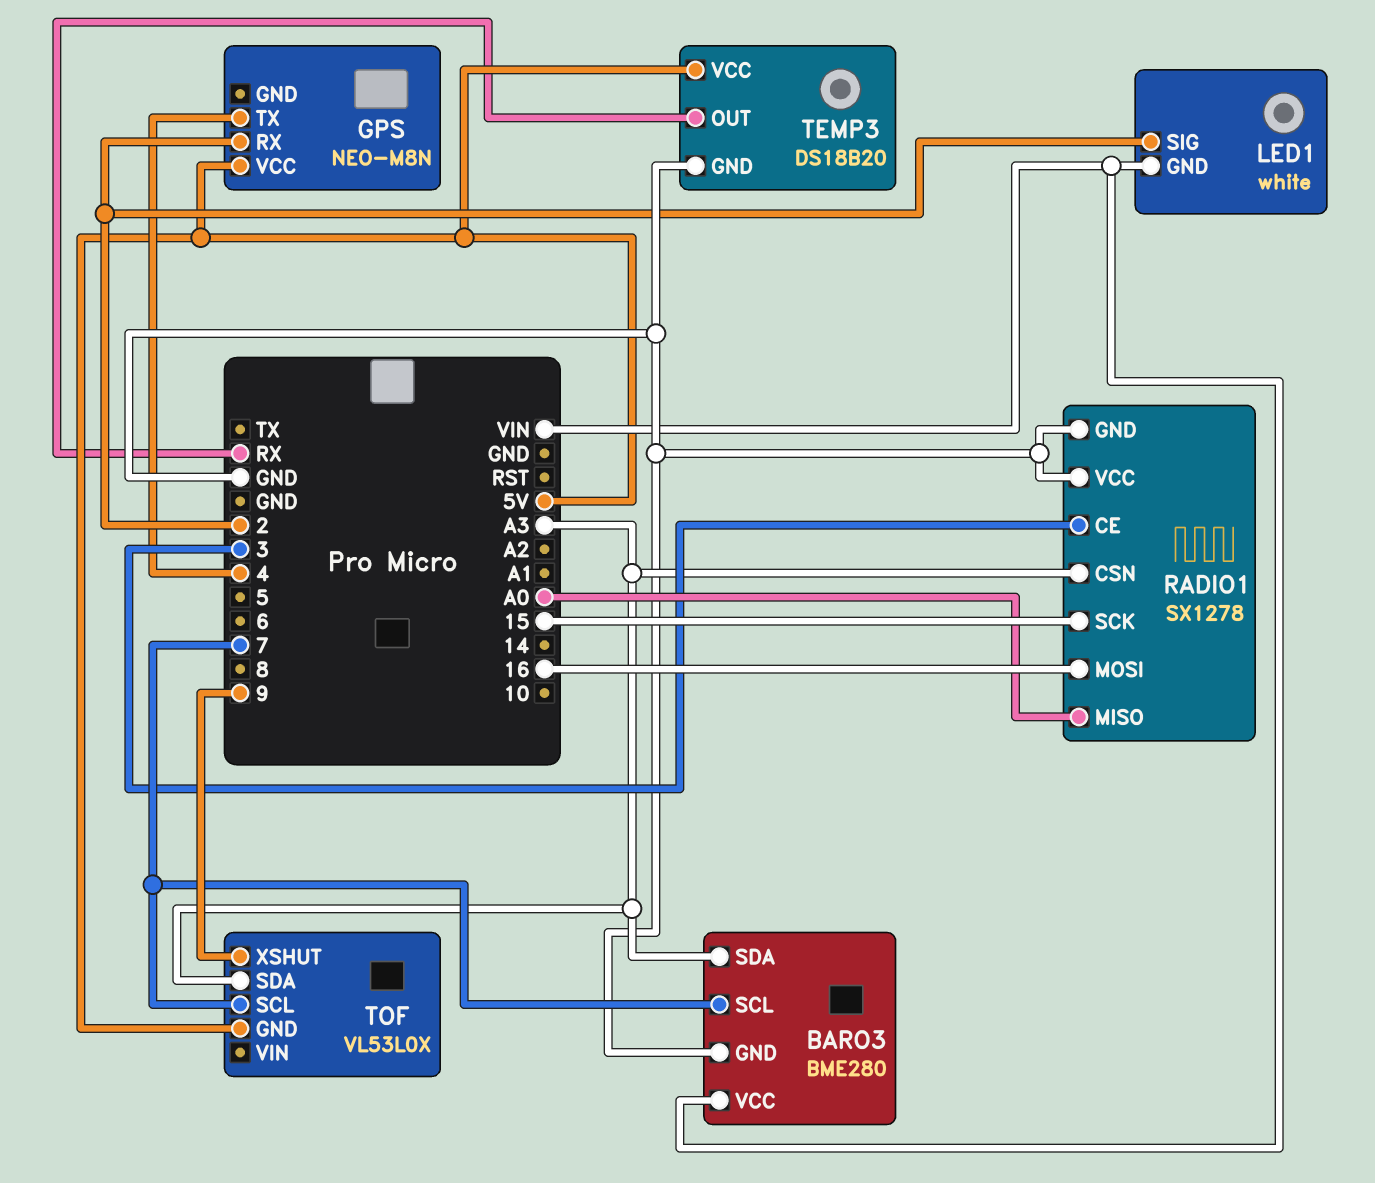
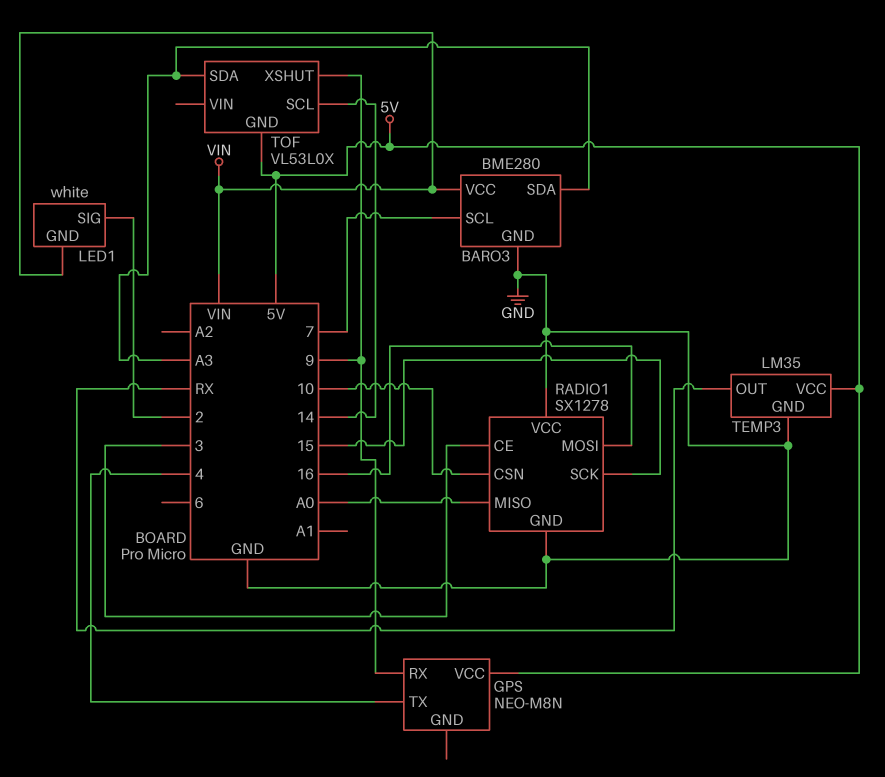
GPS pin RX: 2 -> 9
RADIO1 pin CSN: A3 -> 10
TEMP3: DS18B20 -> LM35
TOF pin SCL: 7 -> 14

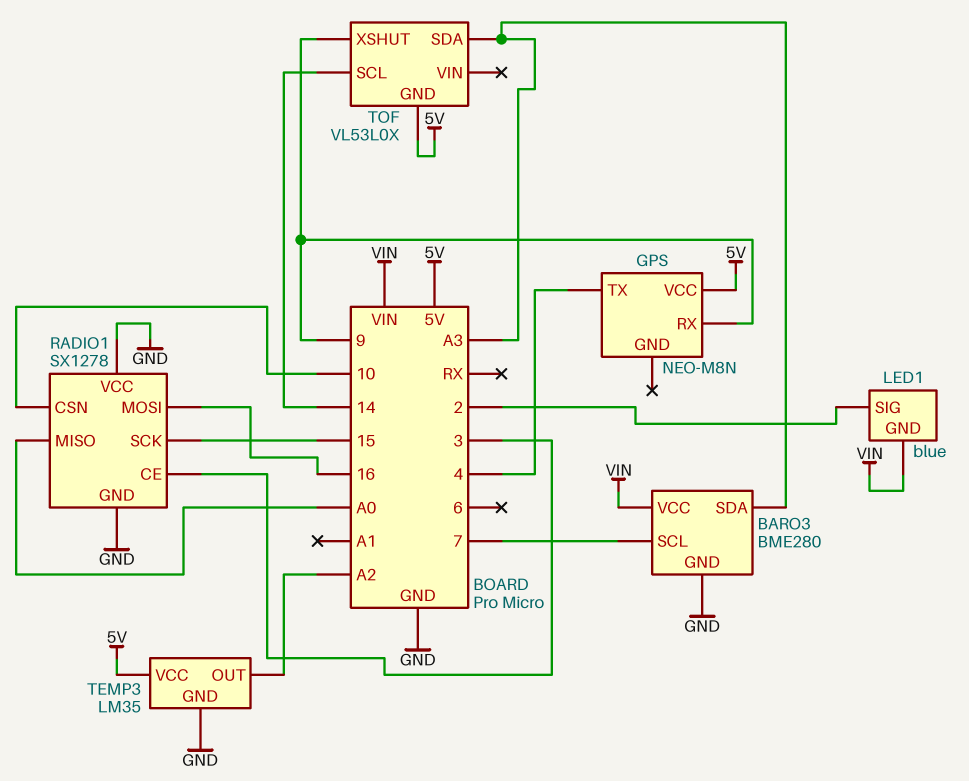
LED1: white -> blue
TEMP3 pin OUT: RX -> A2

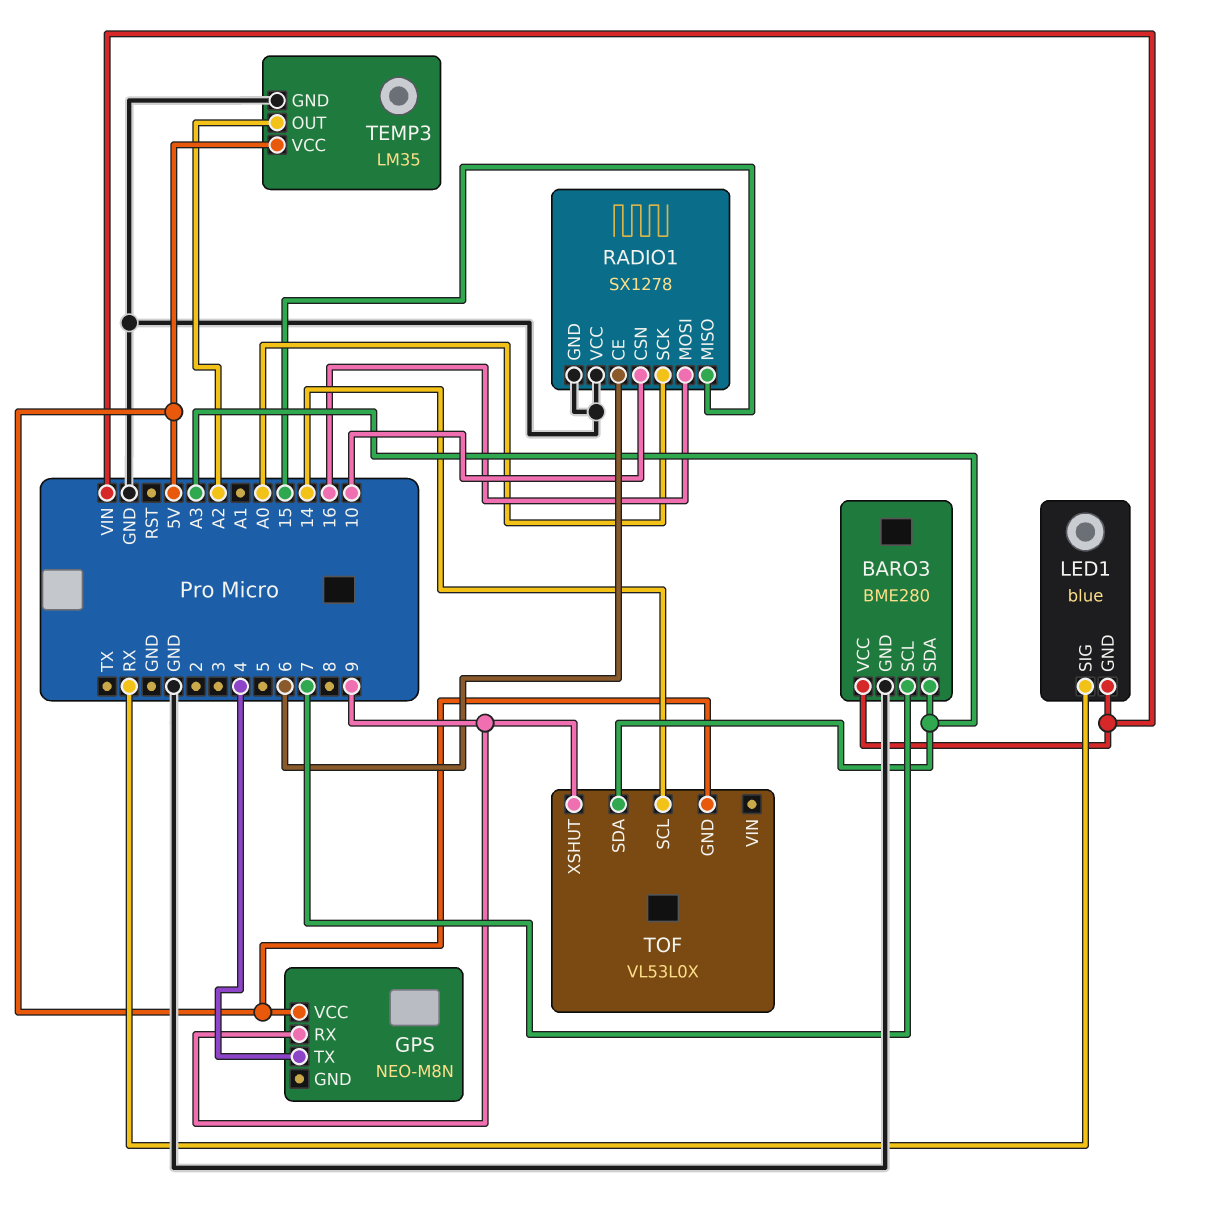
LED1 pin SIG: 2 -> RX
RADIO1 pin CE: 3 -> 6
RADIO1 pin MISO: A0 -> 15
RADIO1 pin SCK: 15 -> A0

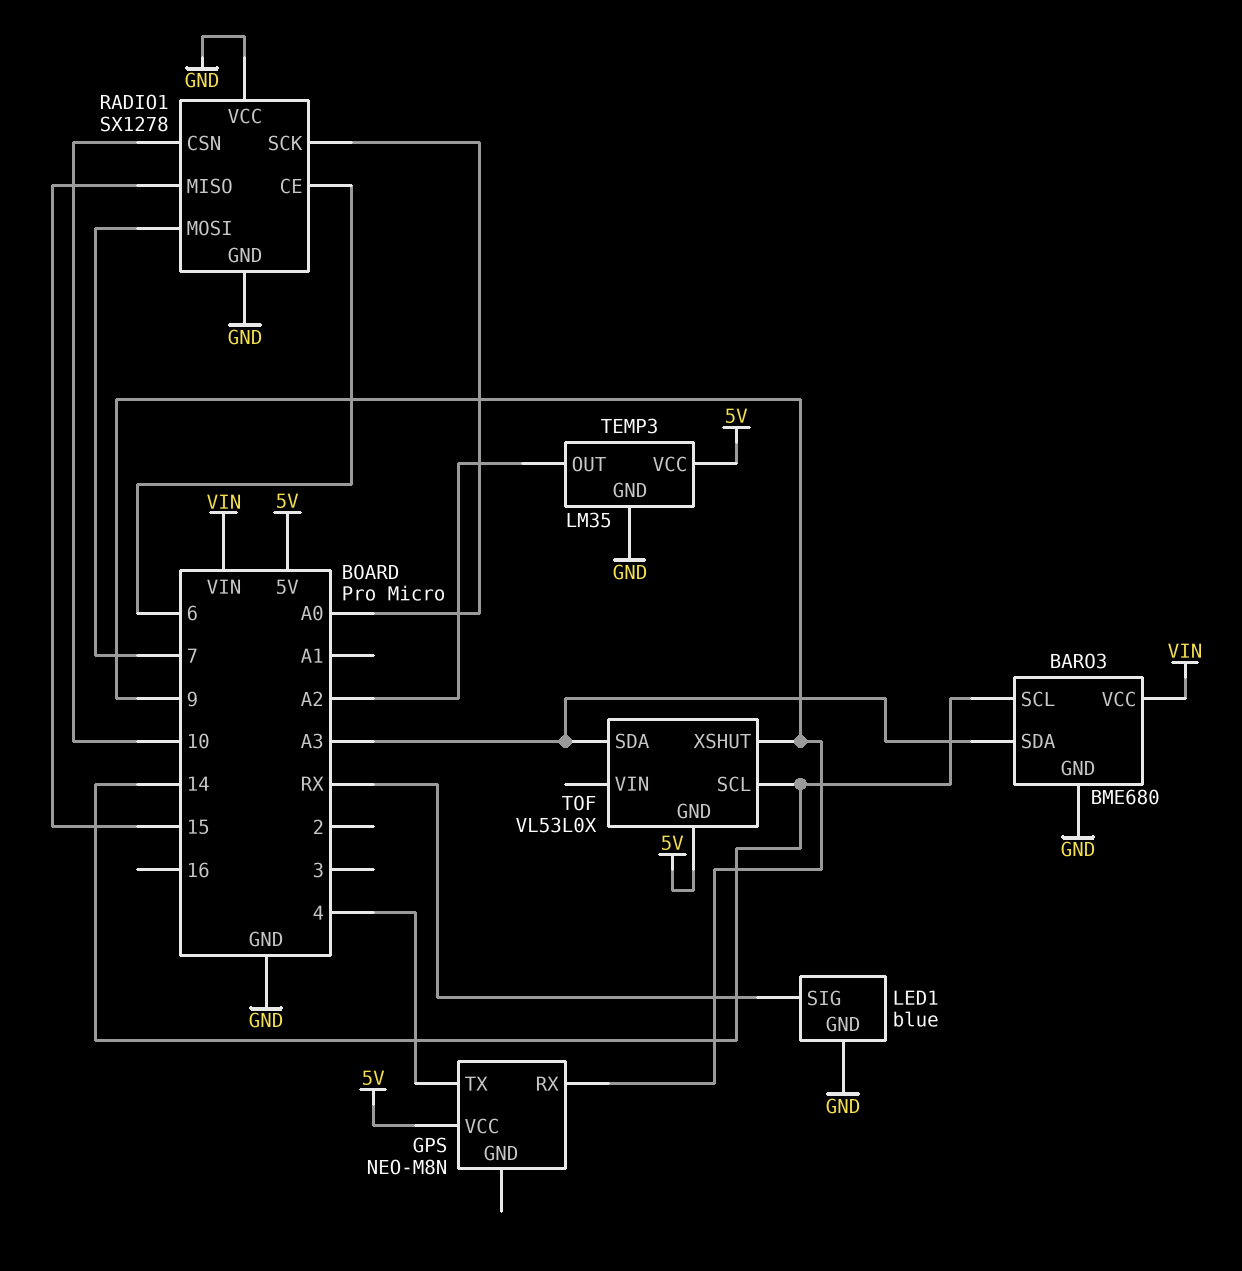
BARO3: BME280 -> BME680
BARO3 pin SCL: 7 -> 14
LED1 pin GND: VIN -> GND
RADIO1 pin MOSI: 16 -> 7

